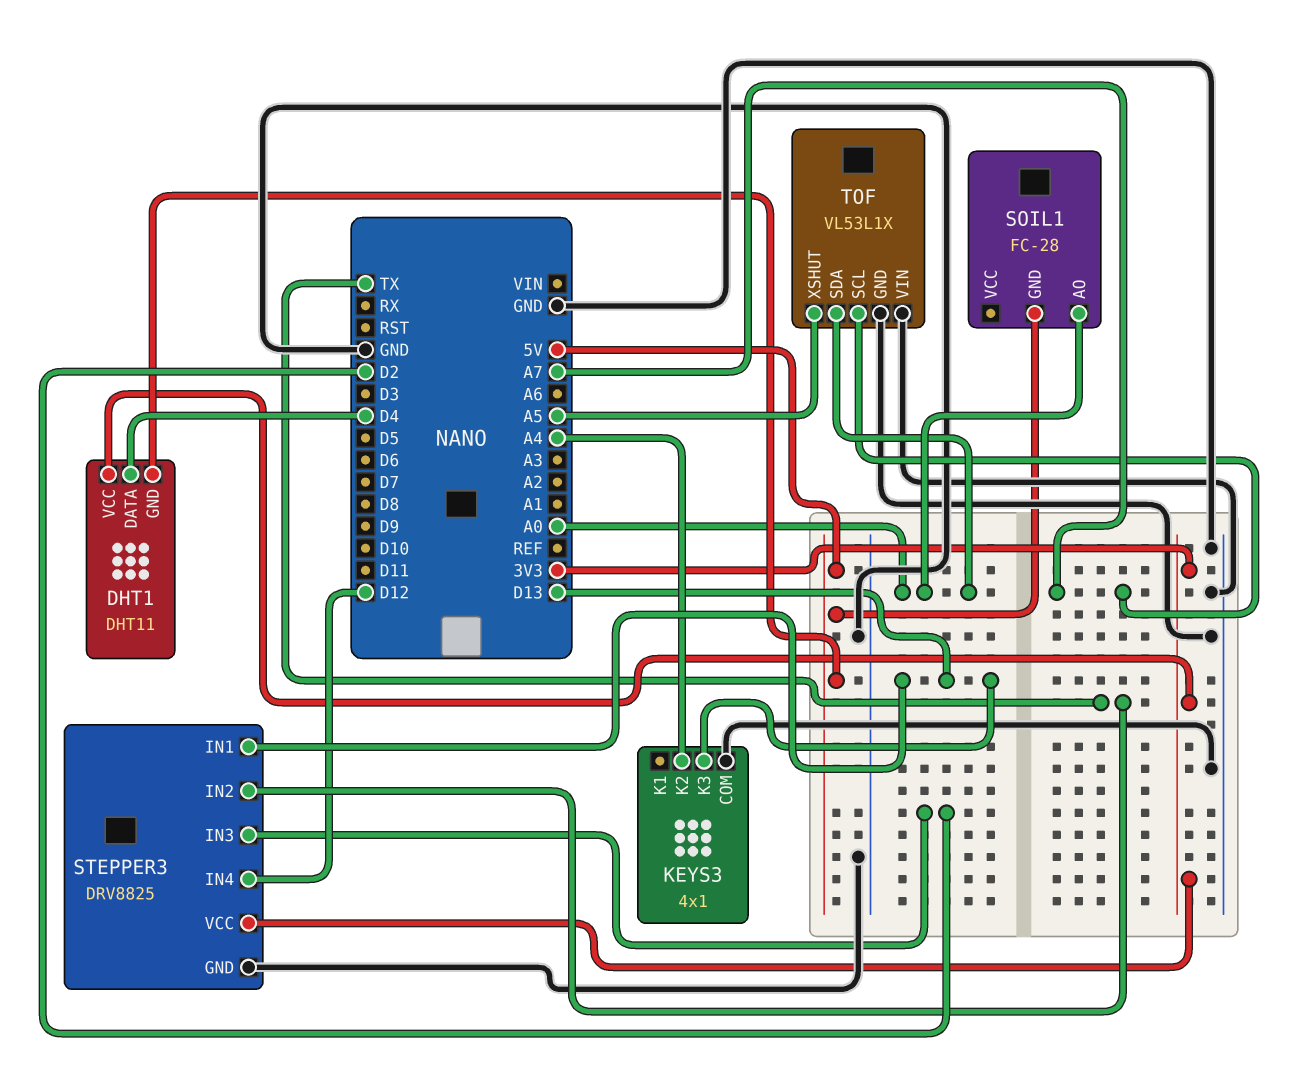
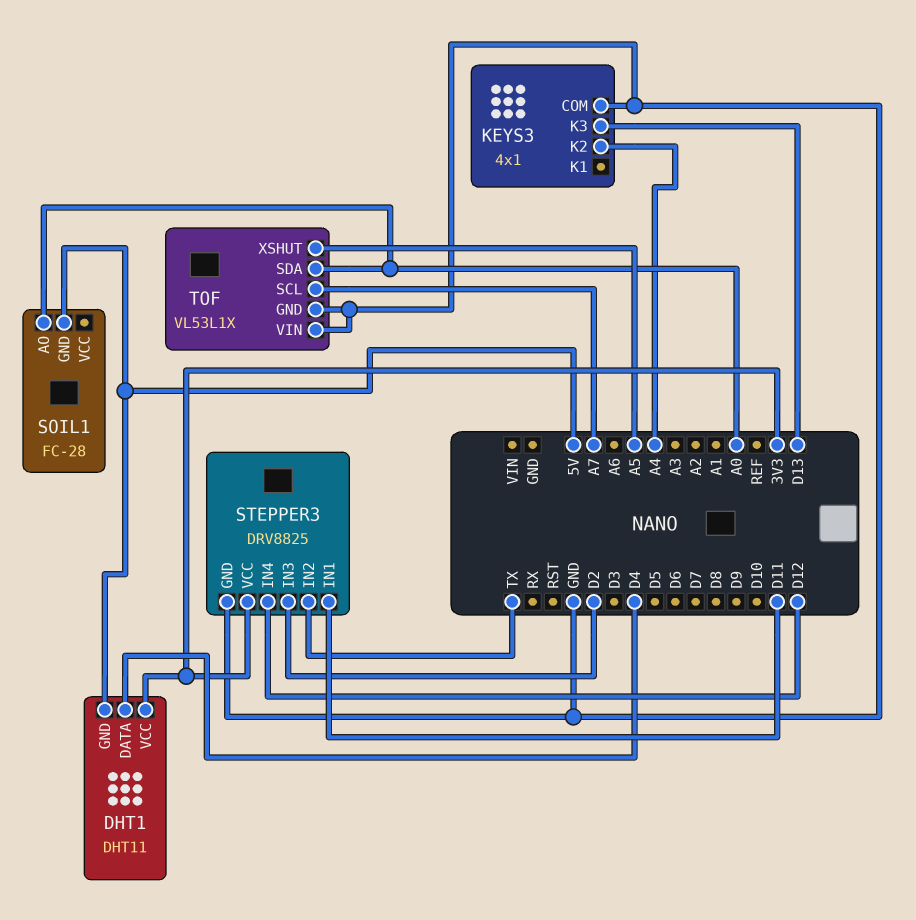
STEPPER3 pin IN1: D13 -> D11

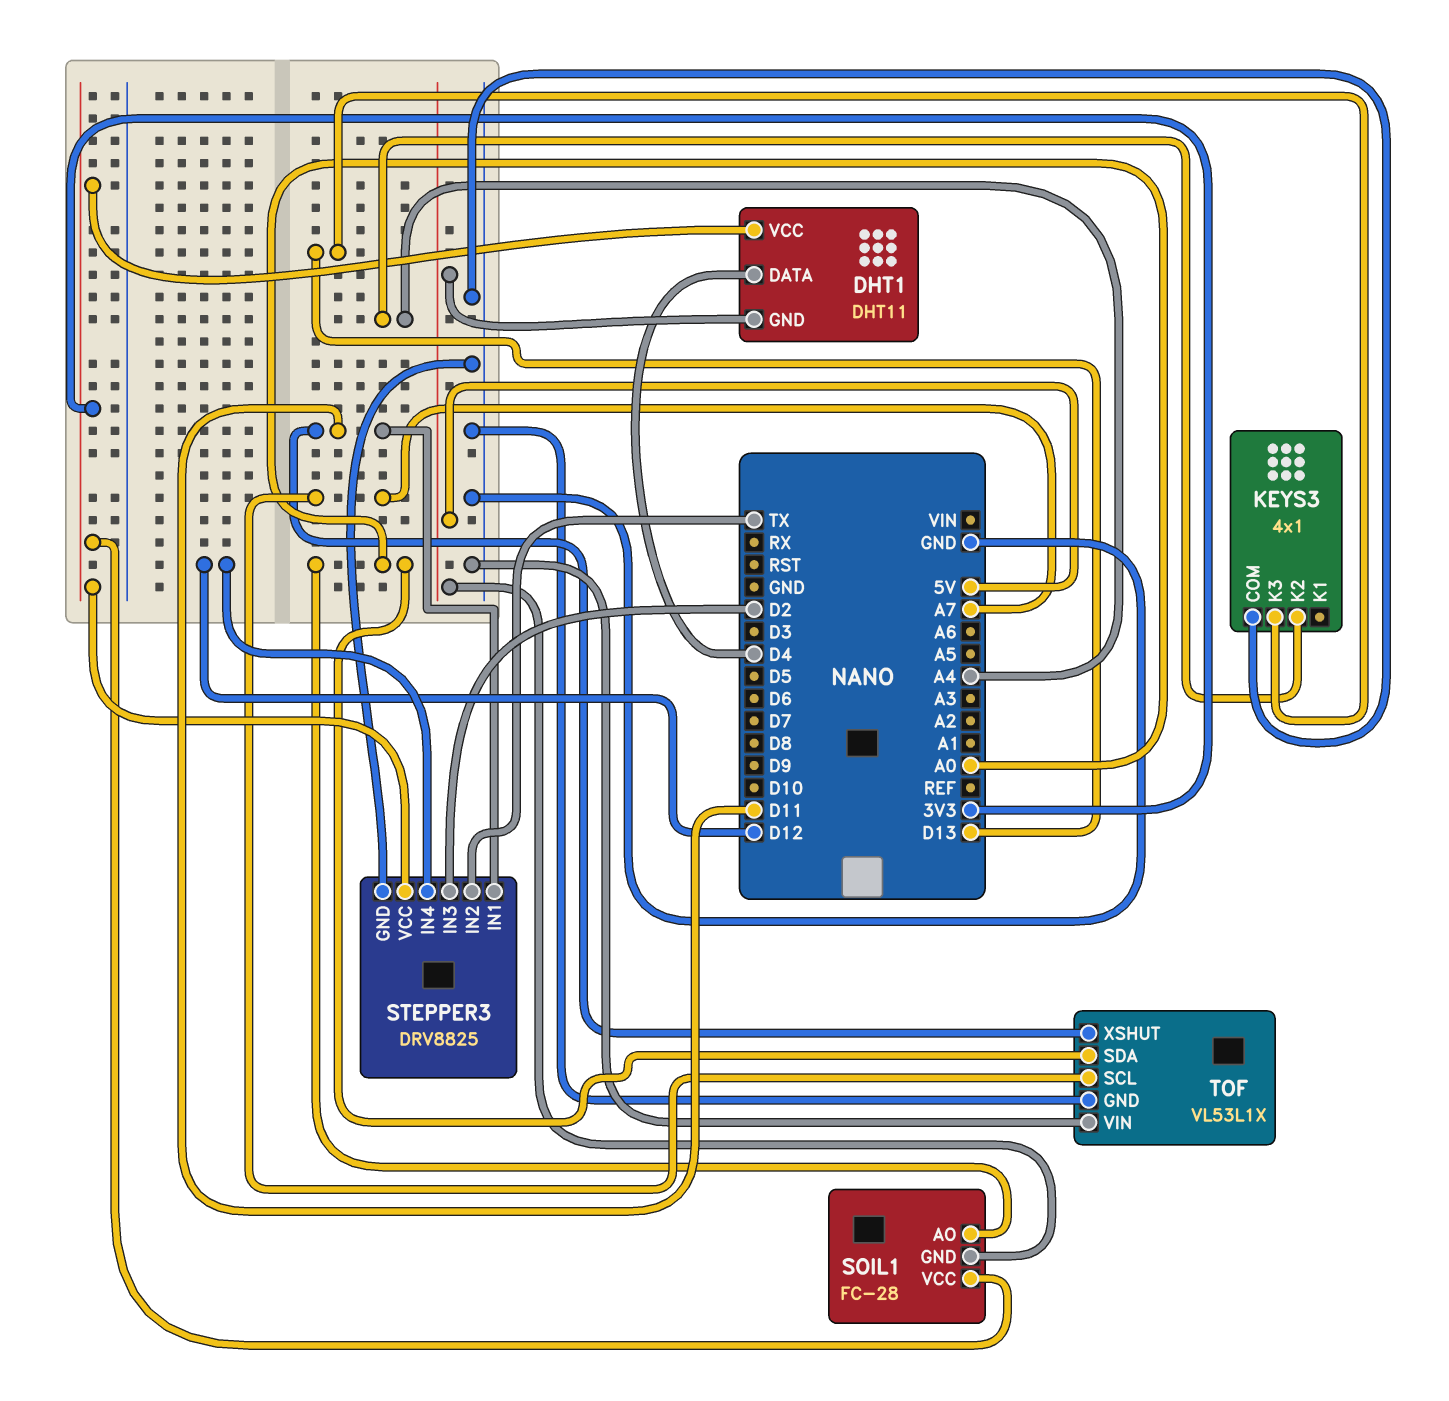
SOIL1 pin VCC: none -> 3V3
TOF pin XSHUT: A5 -> D11

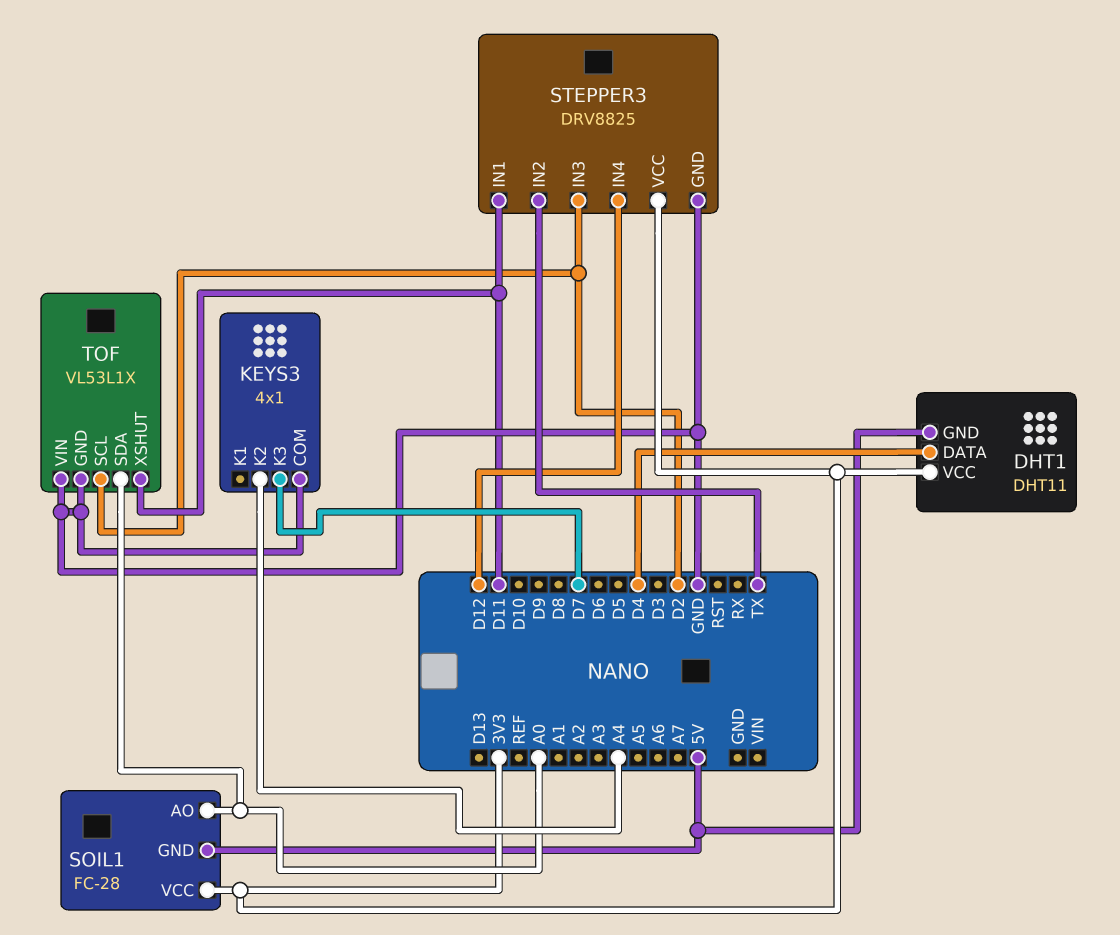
KEYS3 pin K3: D13 -> D7
TOF pin SCL: A7 -> D2

